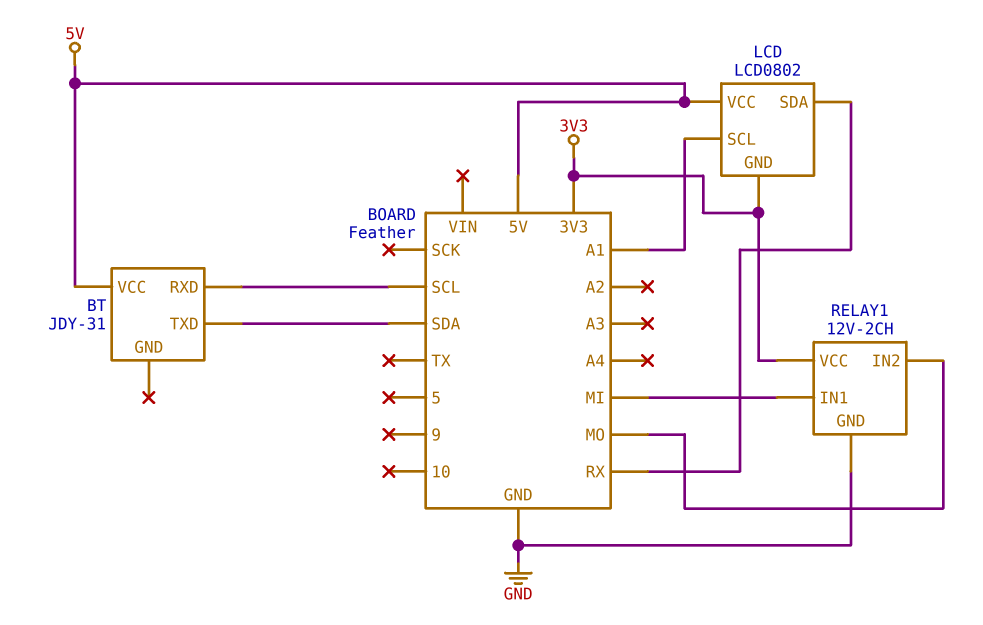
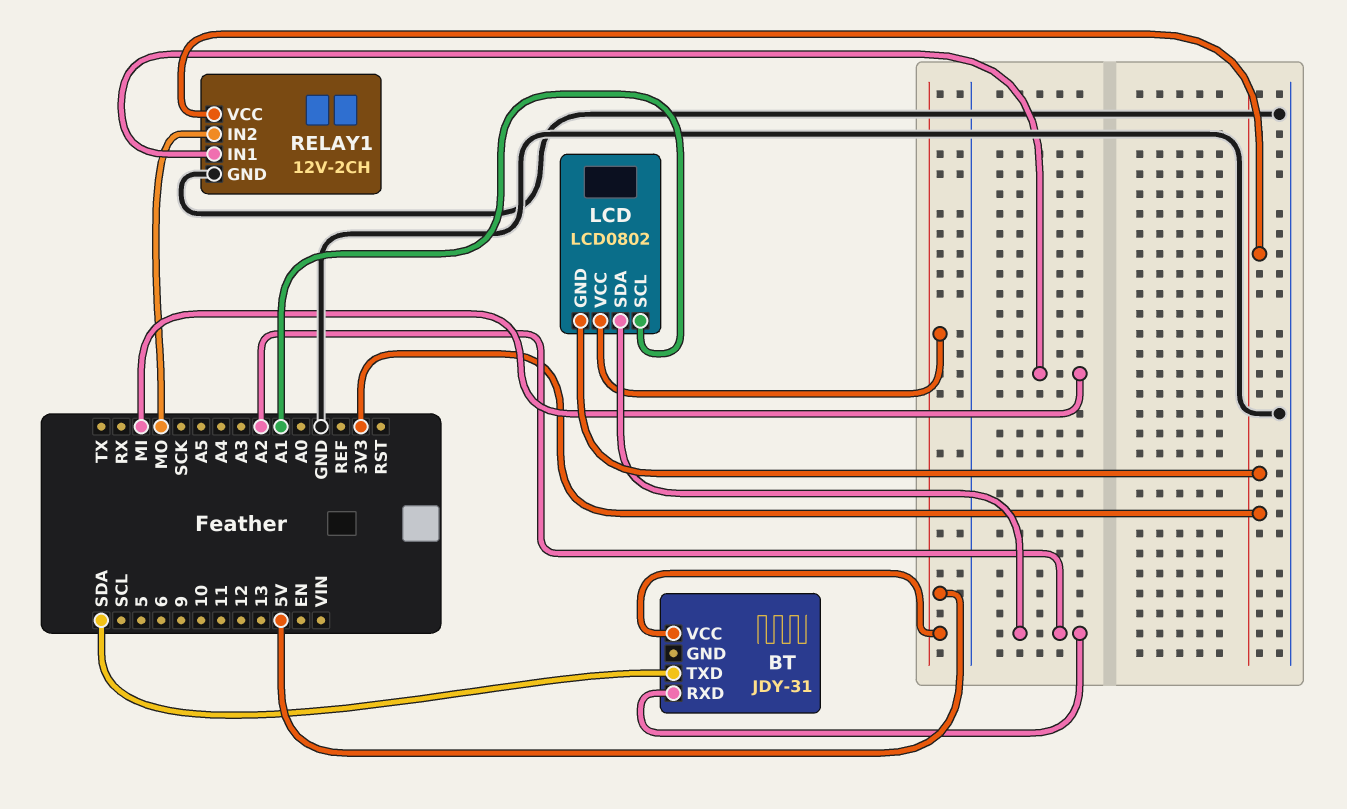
BT pin RXD: SCL -> A2
LCD pin SDA: RX -> A2

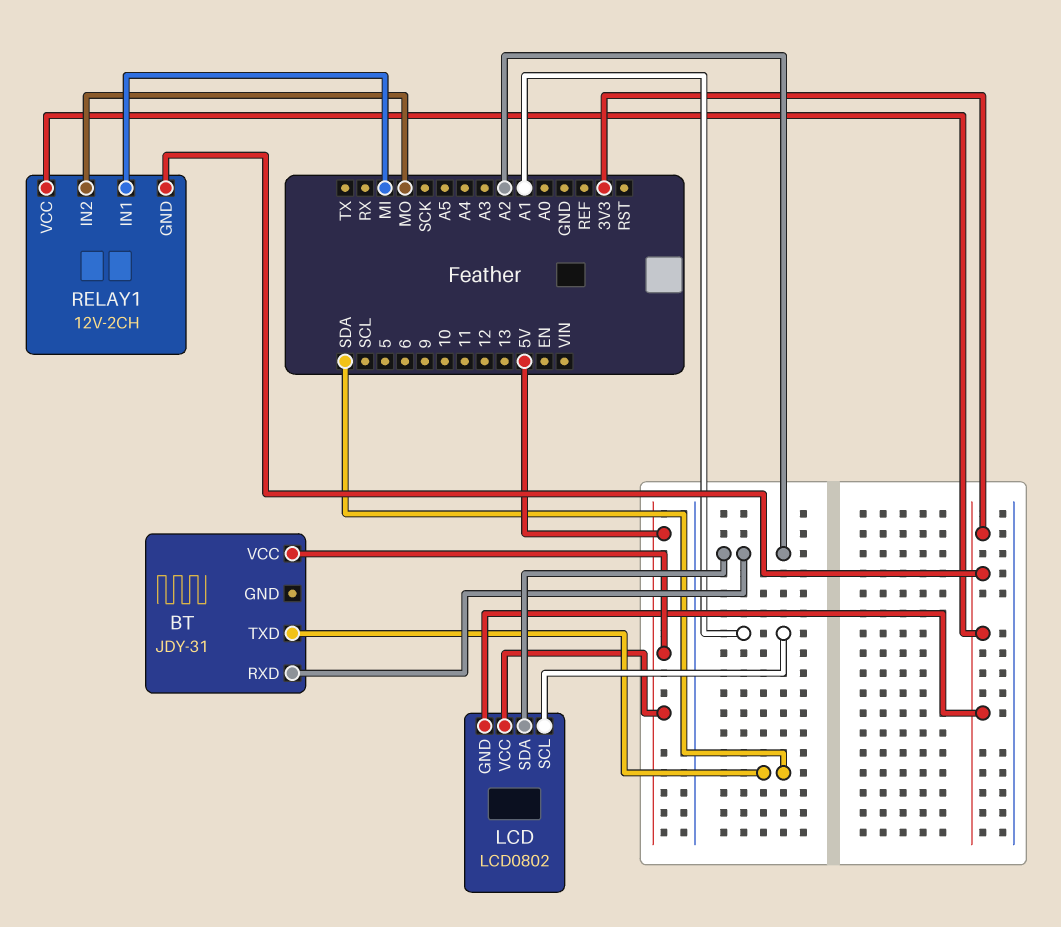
RELAY1 pin GND: GND -> 3V3

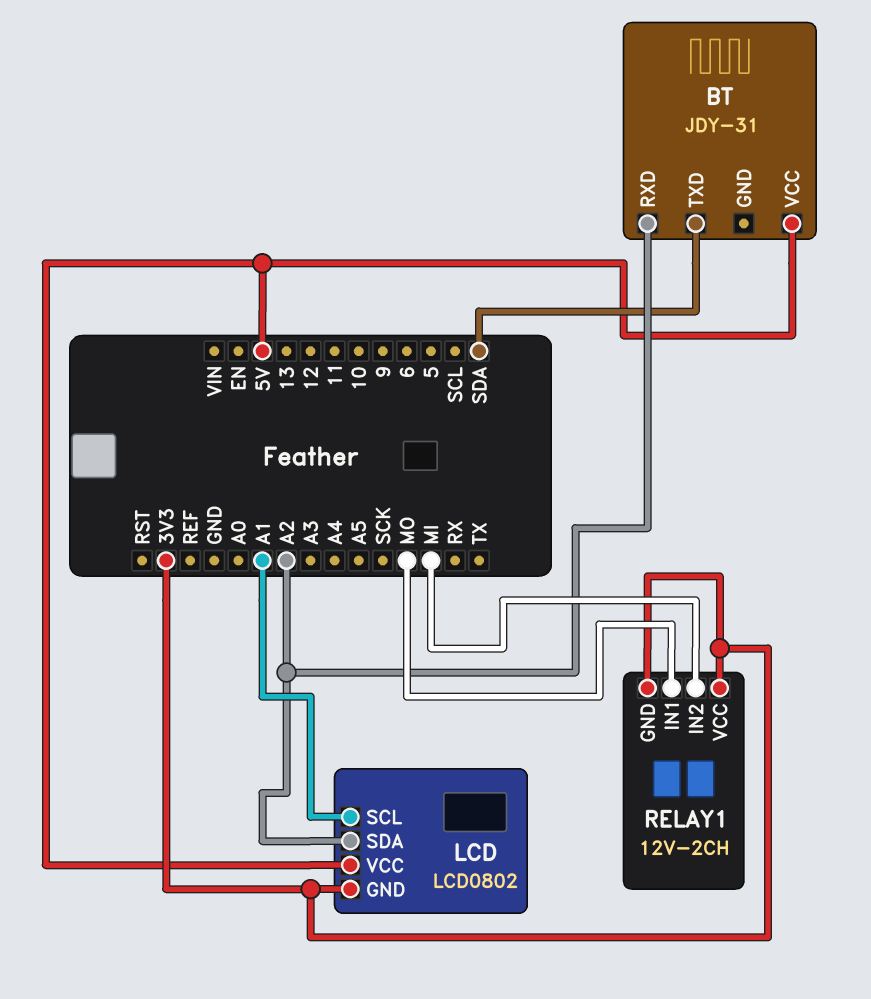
RELAY1 pin IN1: MI -> MO
RELAY1 pin IN2: MO -> MI

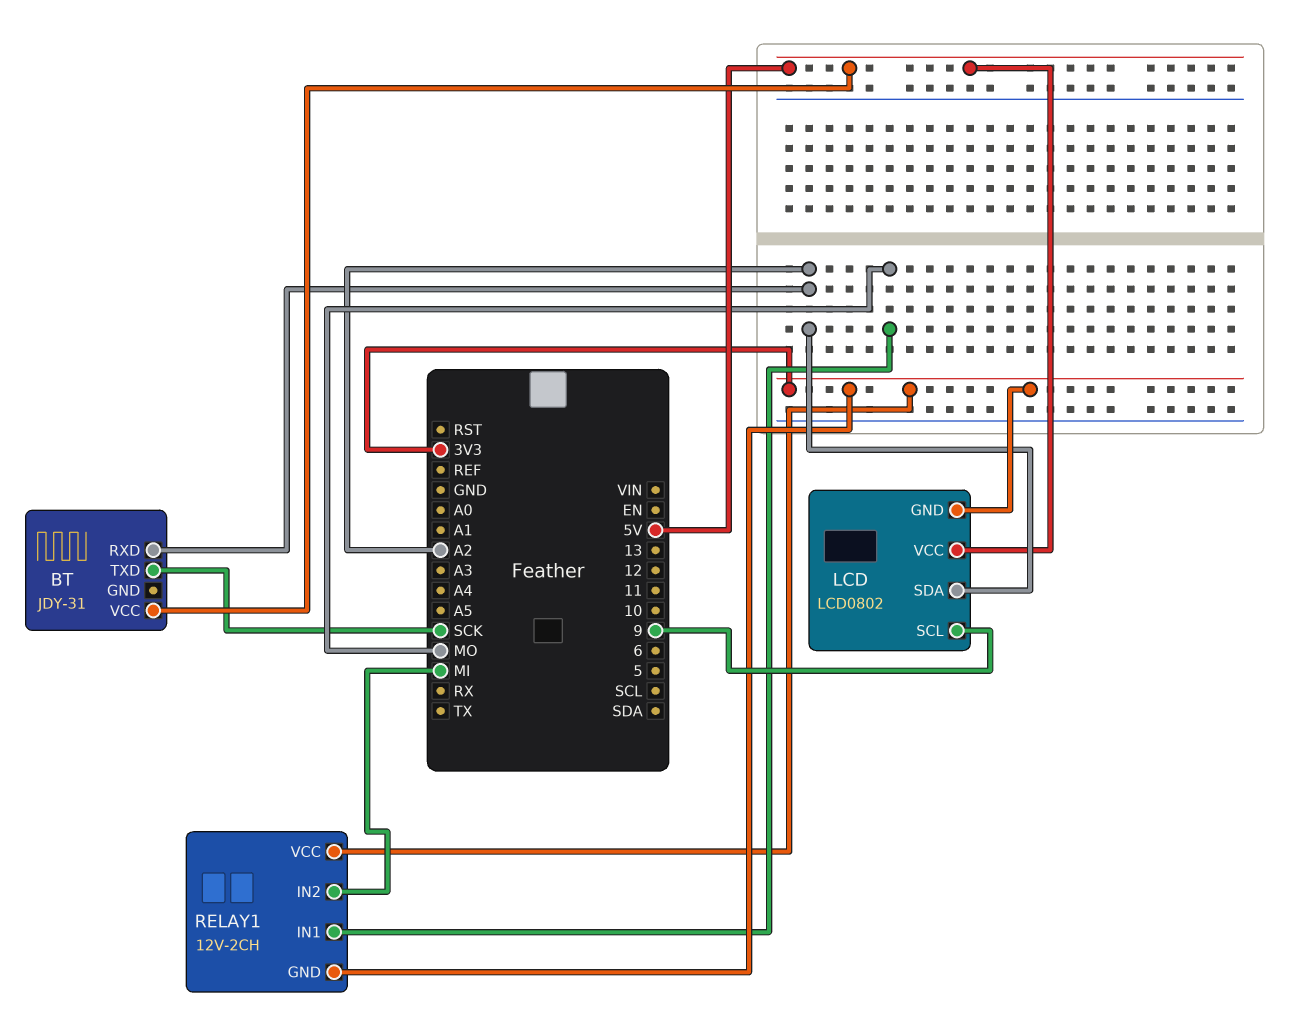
BT pin TXD: SDA -> SCK
LCD pin SCL: A1 -> 9

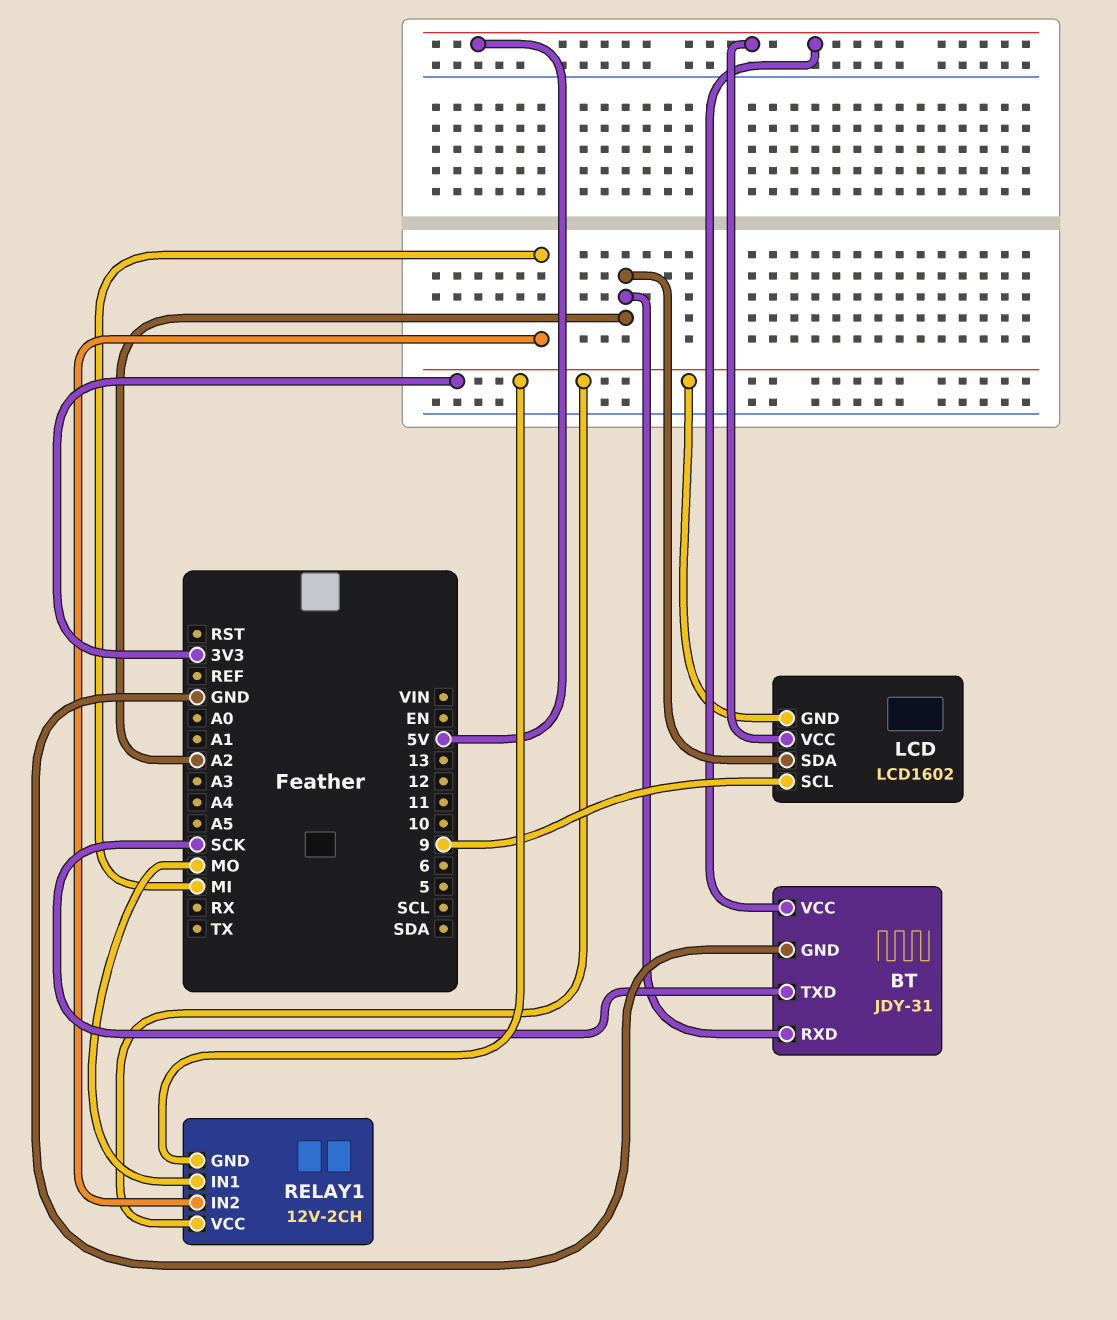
BT pin GND: none -> GND
LCD: LCD0802 -> LCD1602

